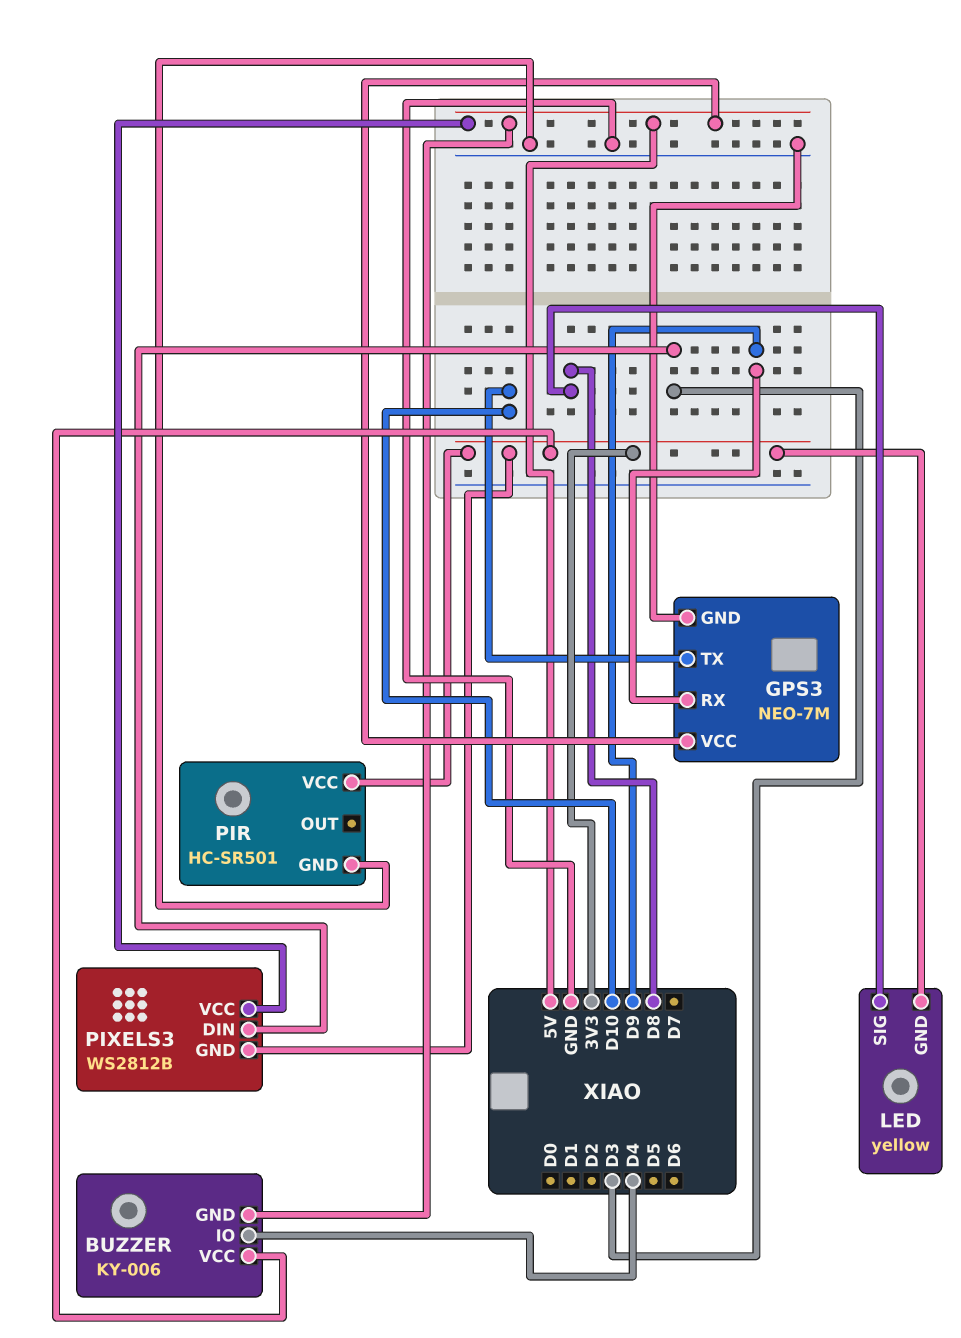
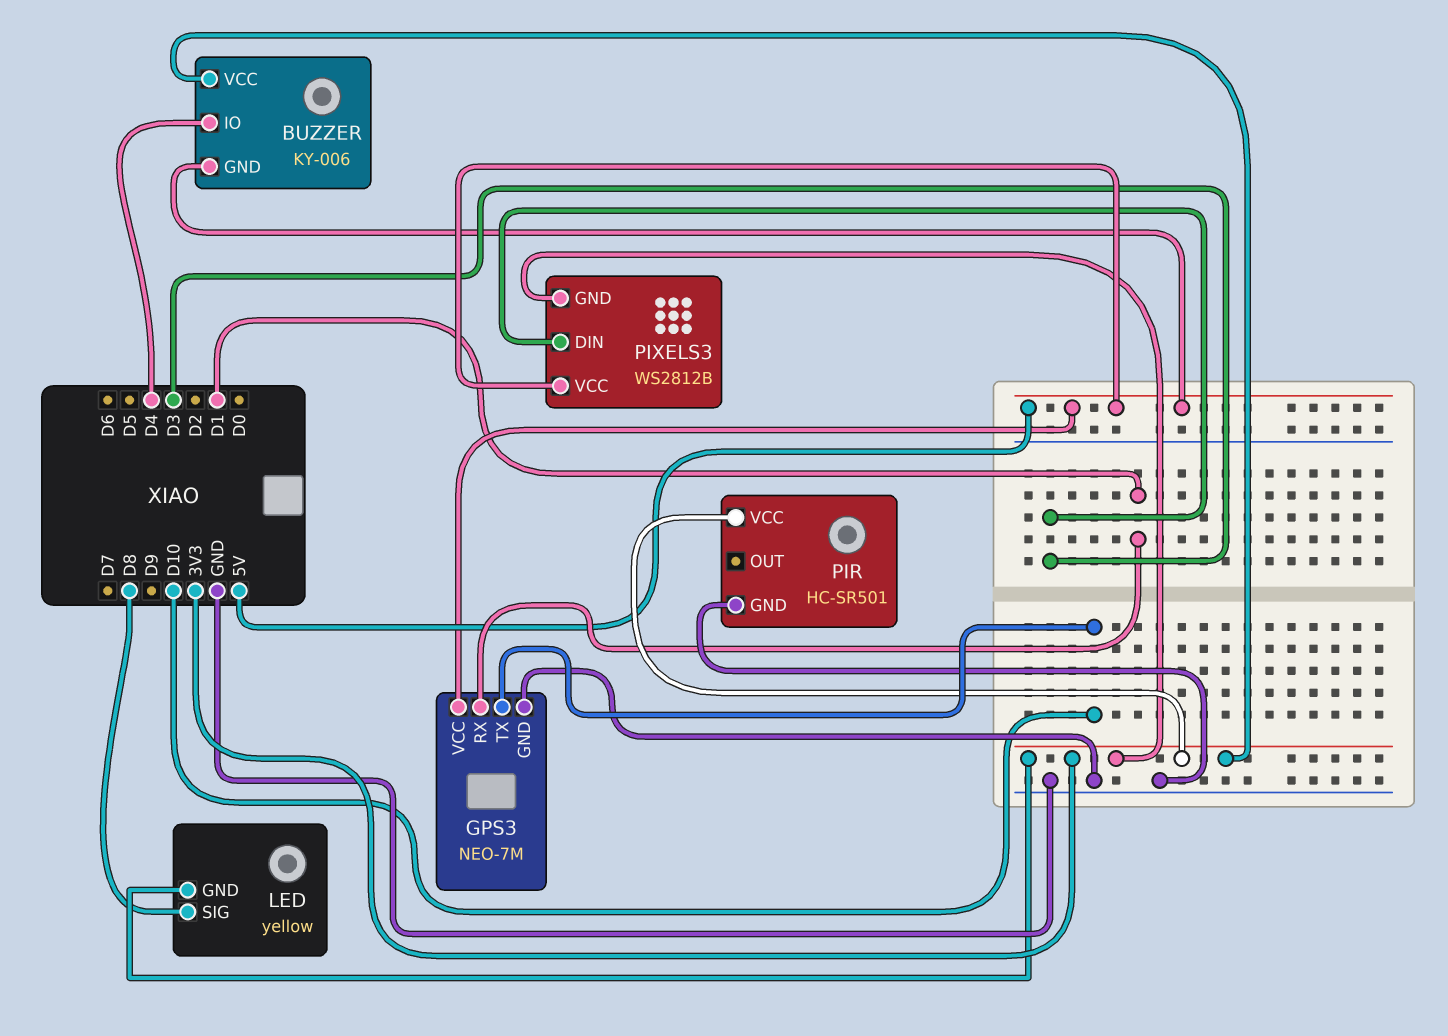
GPS3 pin RX: D9 -> D1

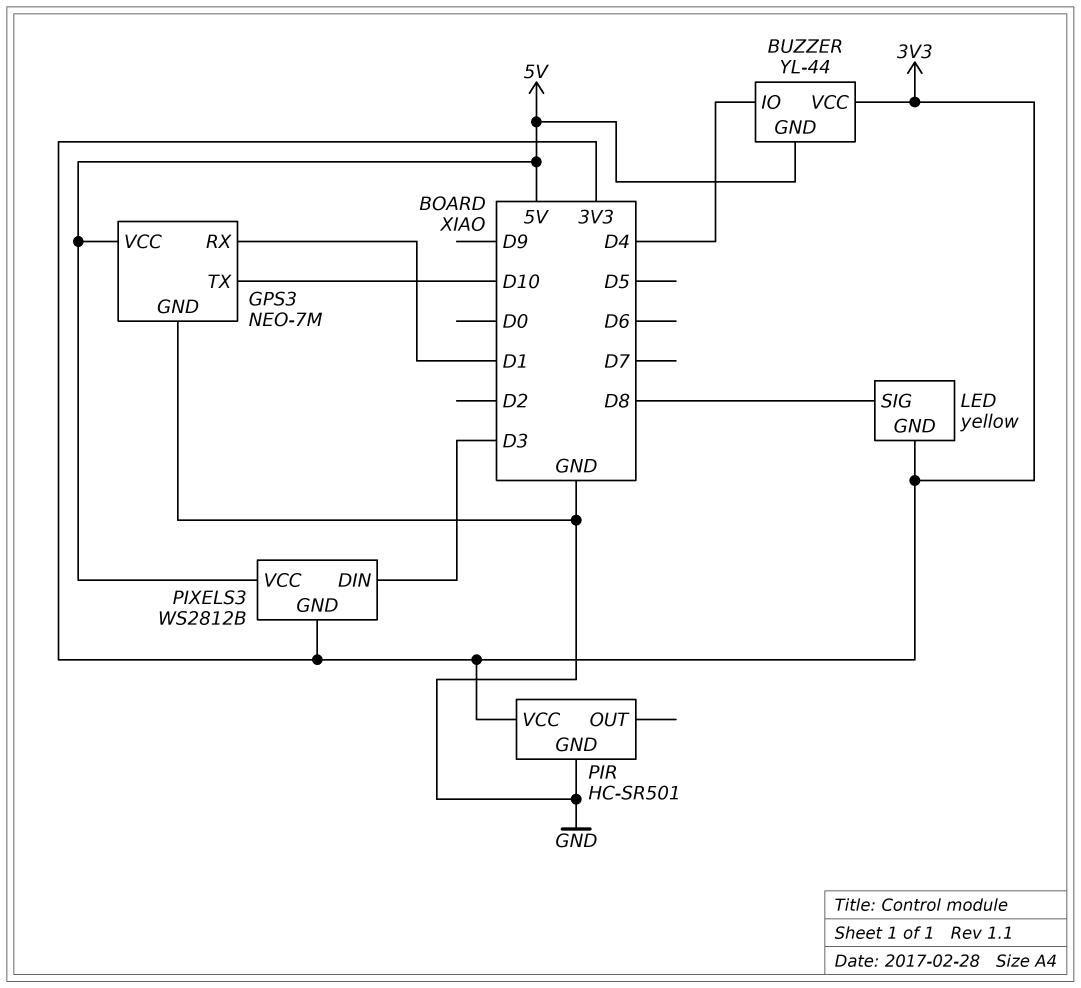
BUZZER: KY-006 -> YL-44

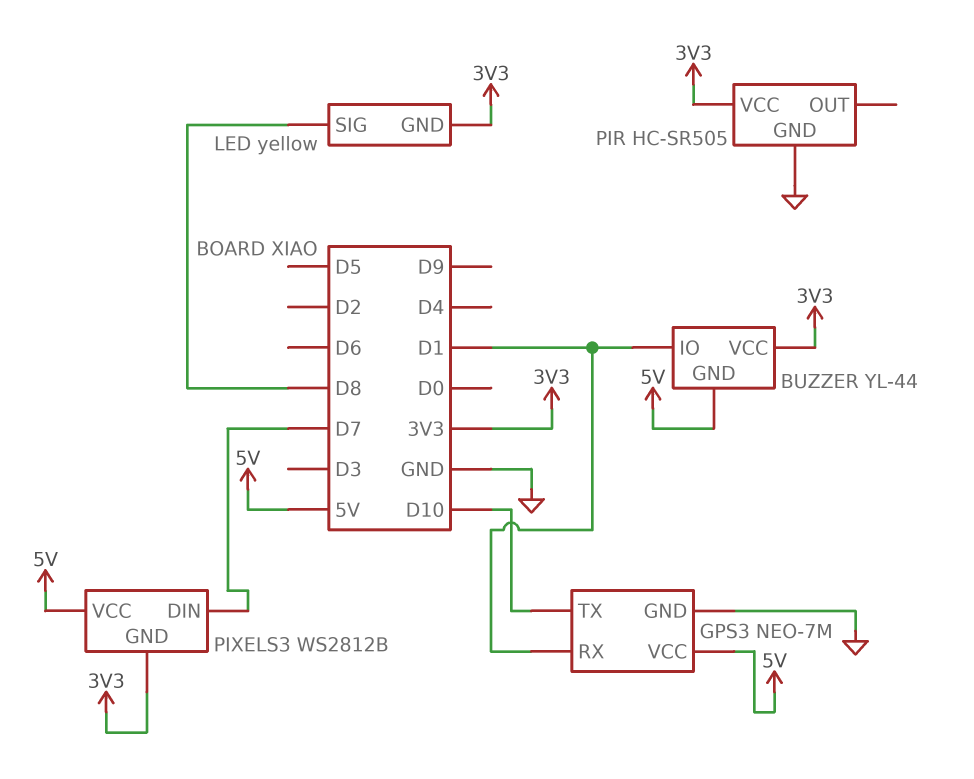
BUZZER pin IO: D4 -> D1
PIR: HC-SR501 -> HC-SR505
PIXELS3 pin DIN: D3 -> D7

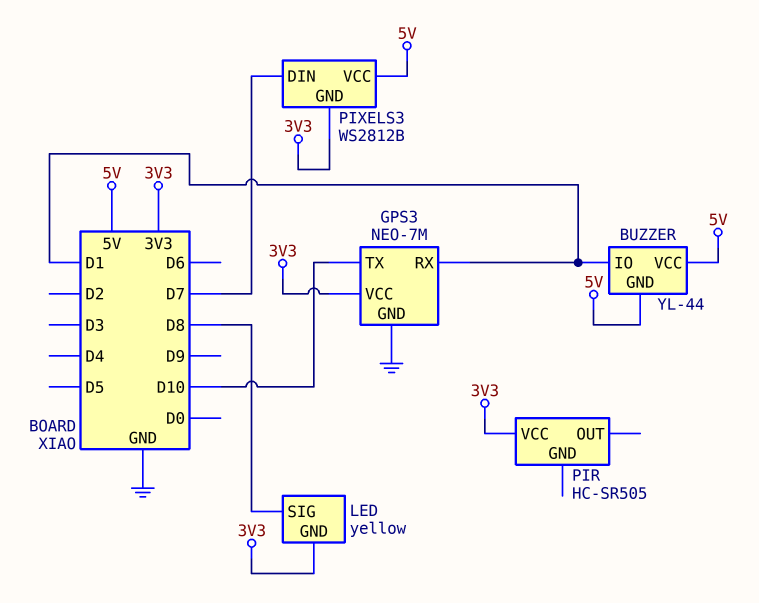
BUZZER pin VCC: 3V3 -> 5V
GPS3 pin VCC: 5V -> 3V3
PIR pin GND: GND -> none

